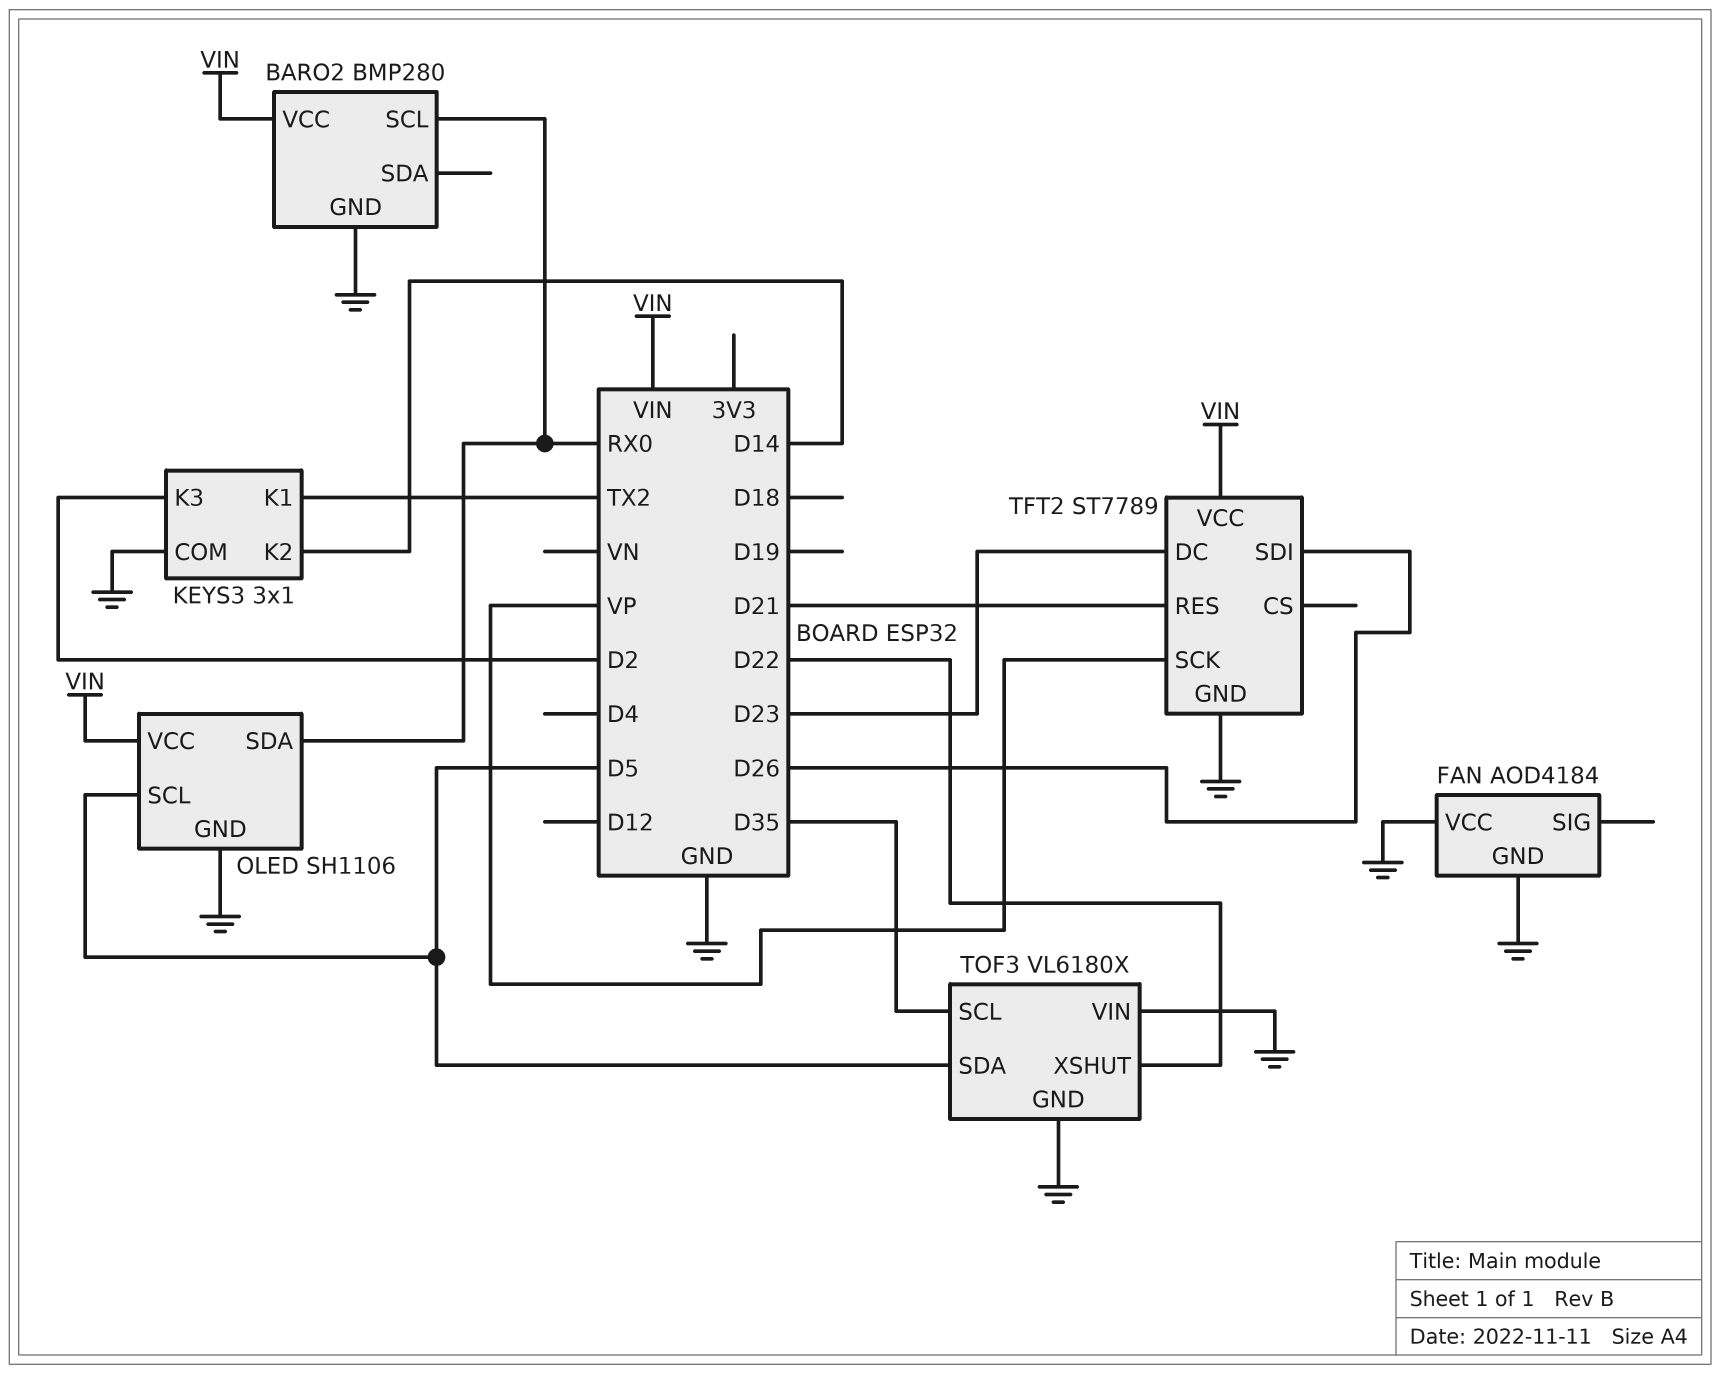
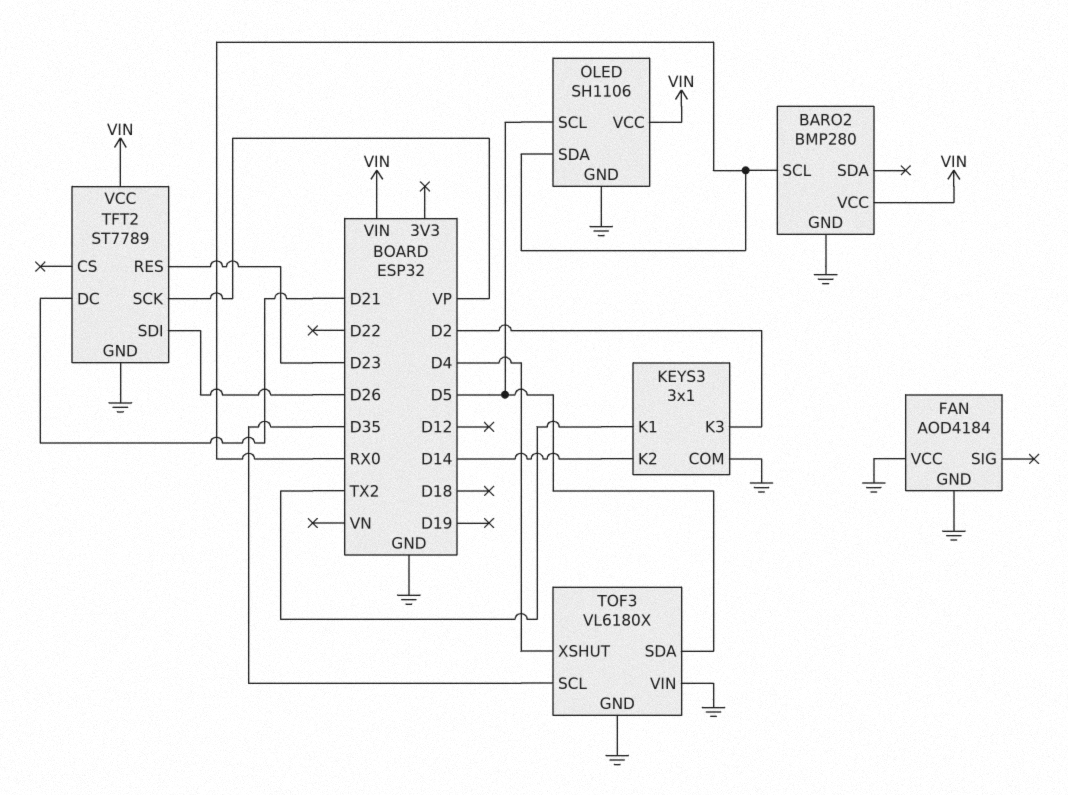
TFT2 pin DC: D23 -> D21
TFT2 pin RES: D21 -> D23
TOF3 pin XSHUT: D22 -> D4

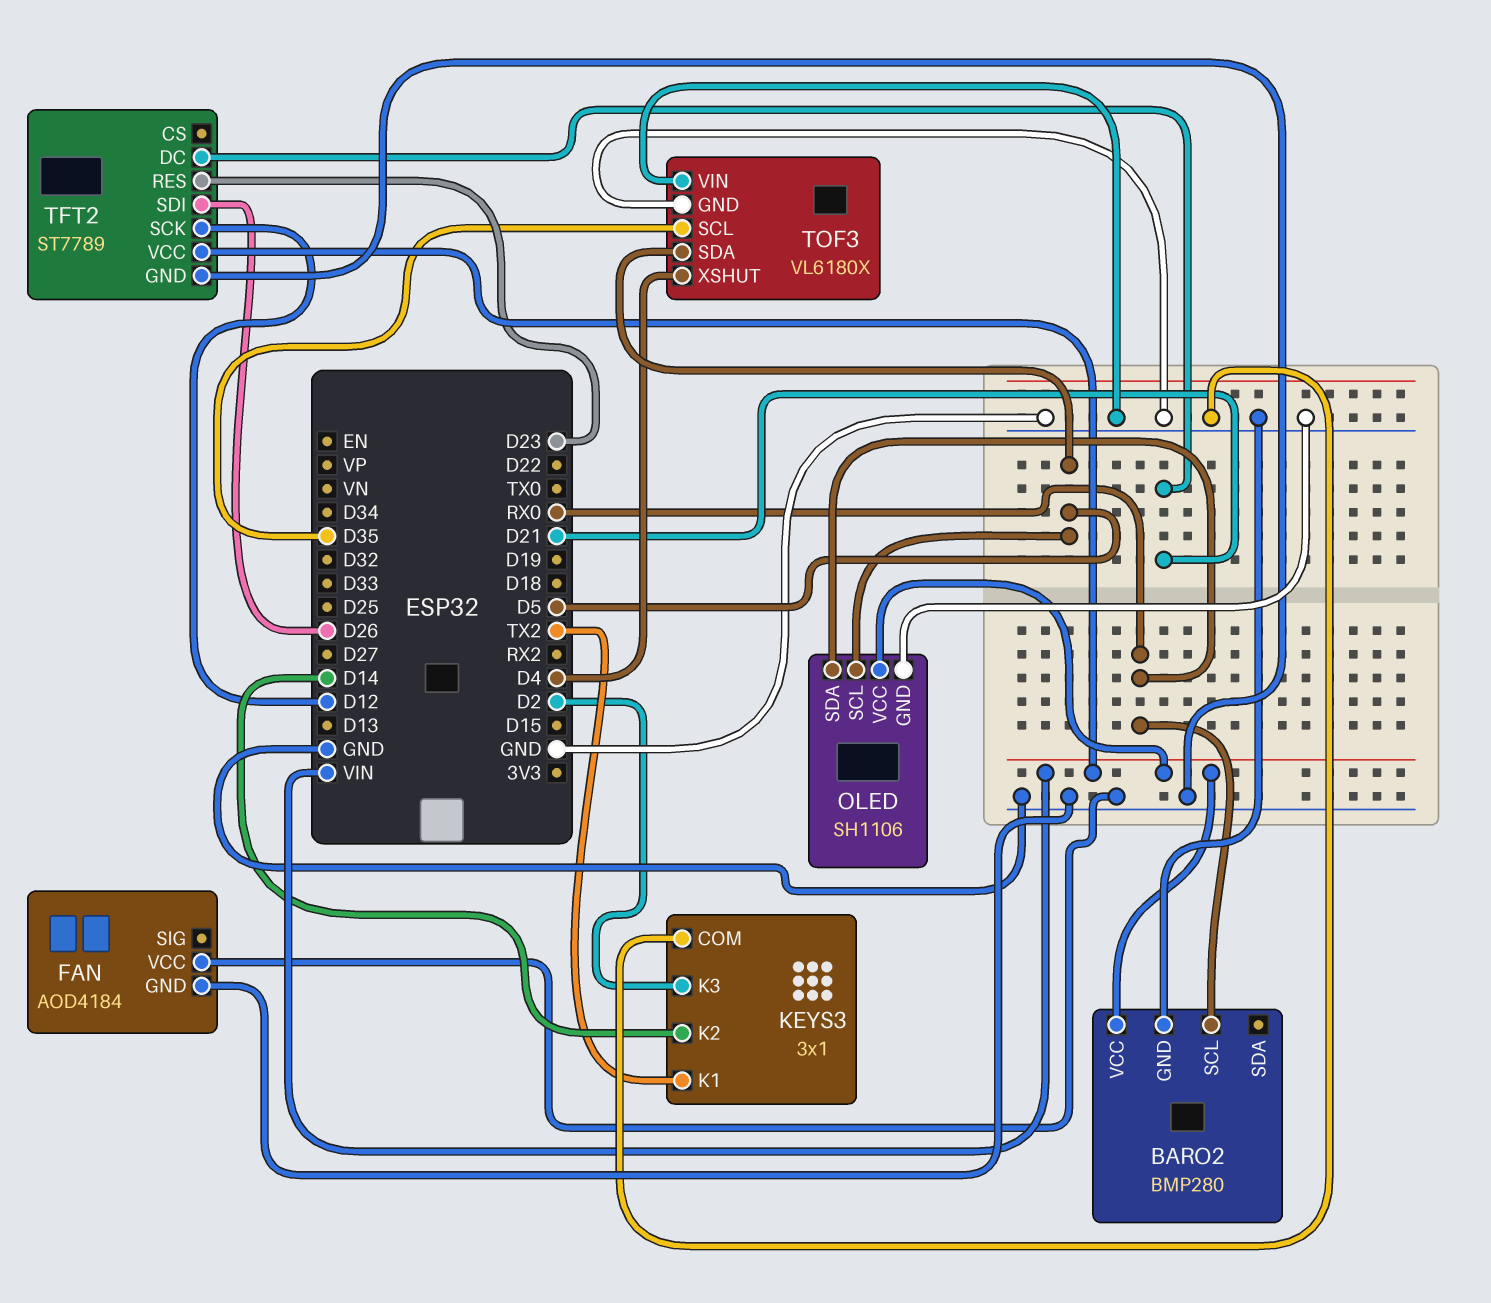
TFT2 pin SCK: VP -> D12

